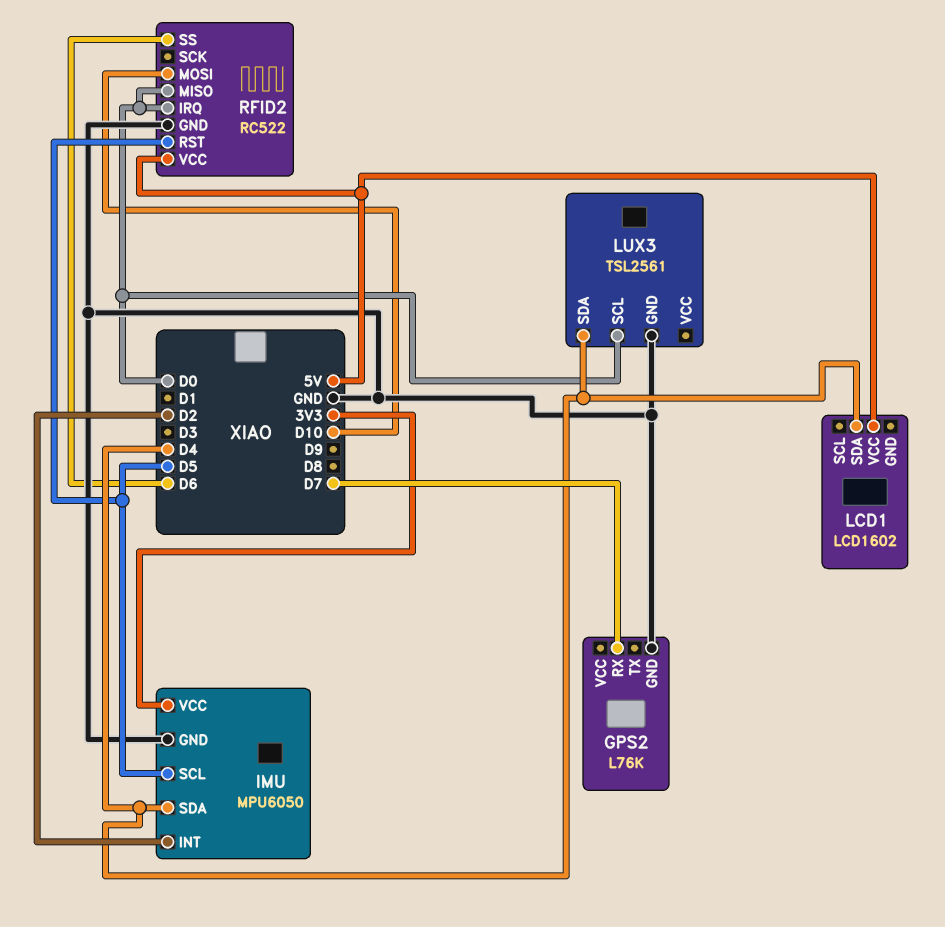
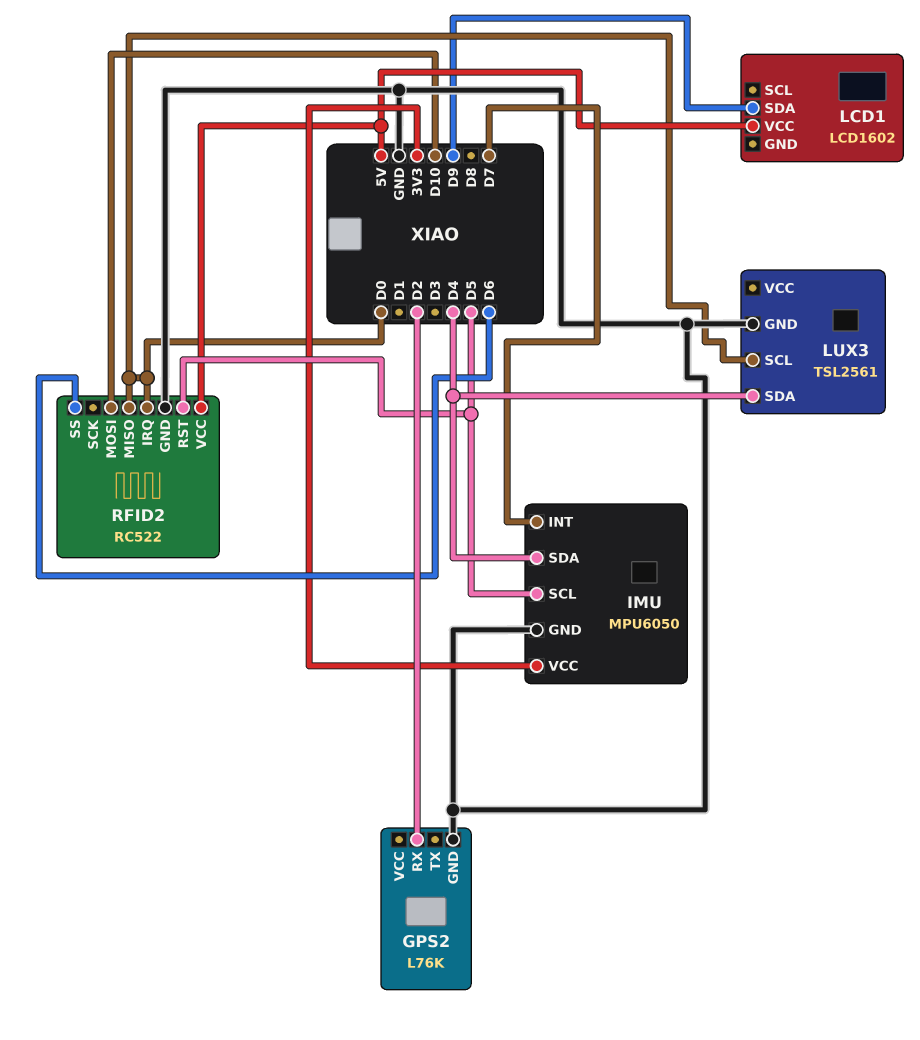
GPS2 pin RX: D7 -> D2
IMU pin INT: D2 -> D7
LCD1 pin SDA: D4 -> D9

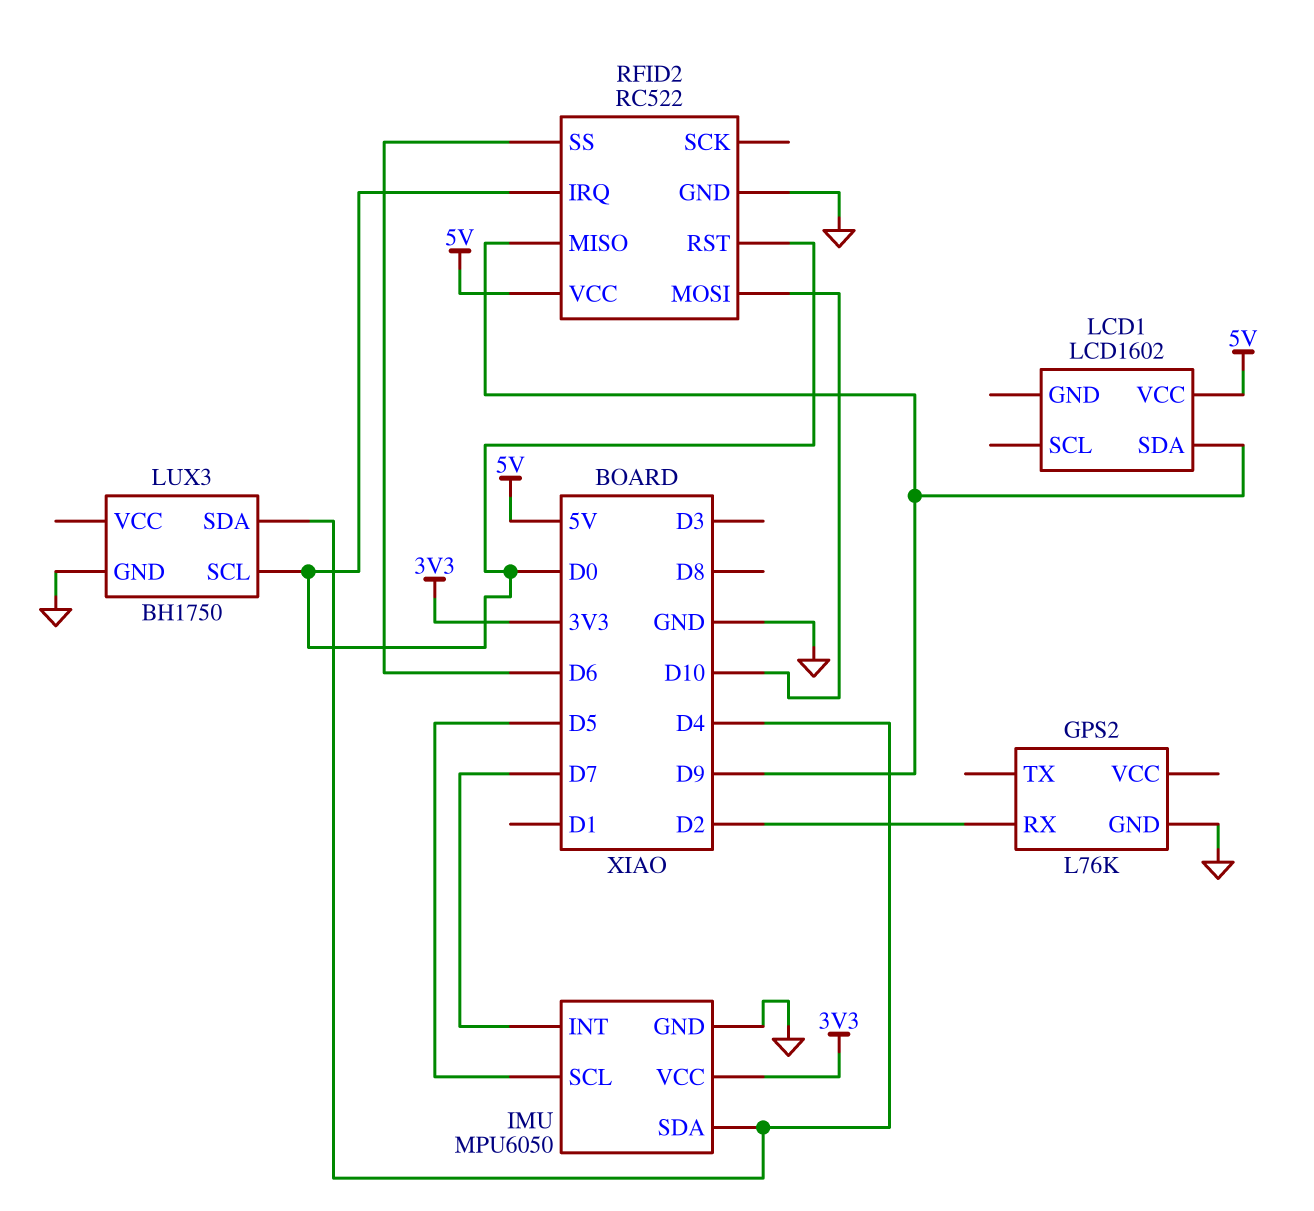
LUX3: TSL2561 -> BH1750
RFID2 pin MISO: D0 -> D9
RFID2 pin RST: D5 -> D0

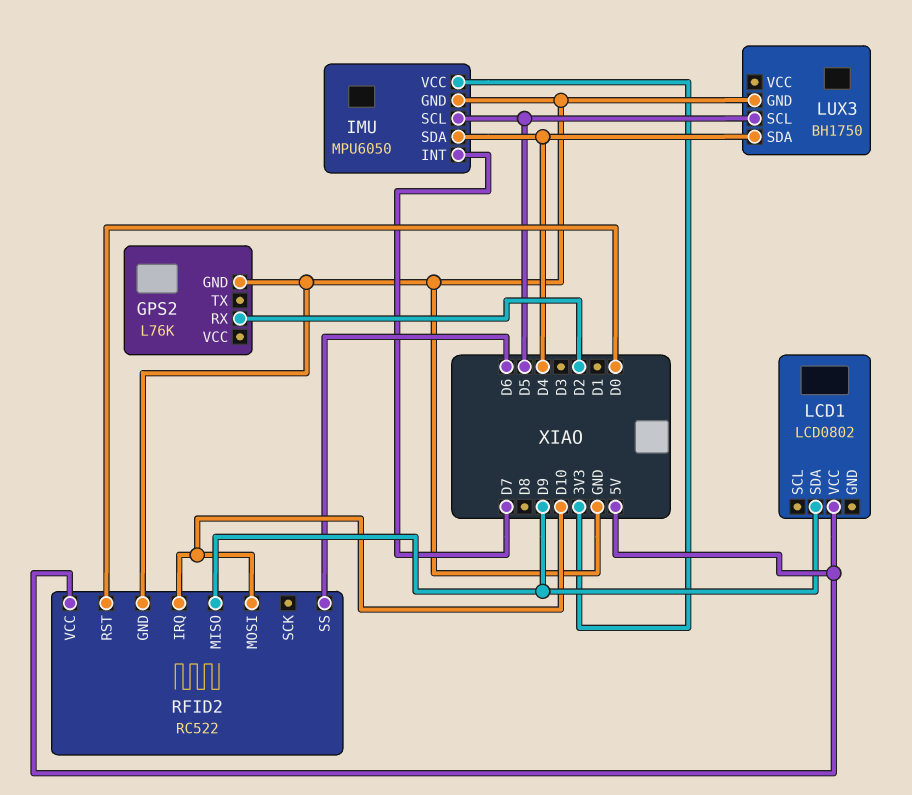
LCD1: LCD1602 -> LCD0802
LUX3 pin SCL: D0 -> D5
RFID2 pin IRQ: D0 -> D10

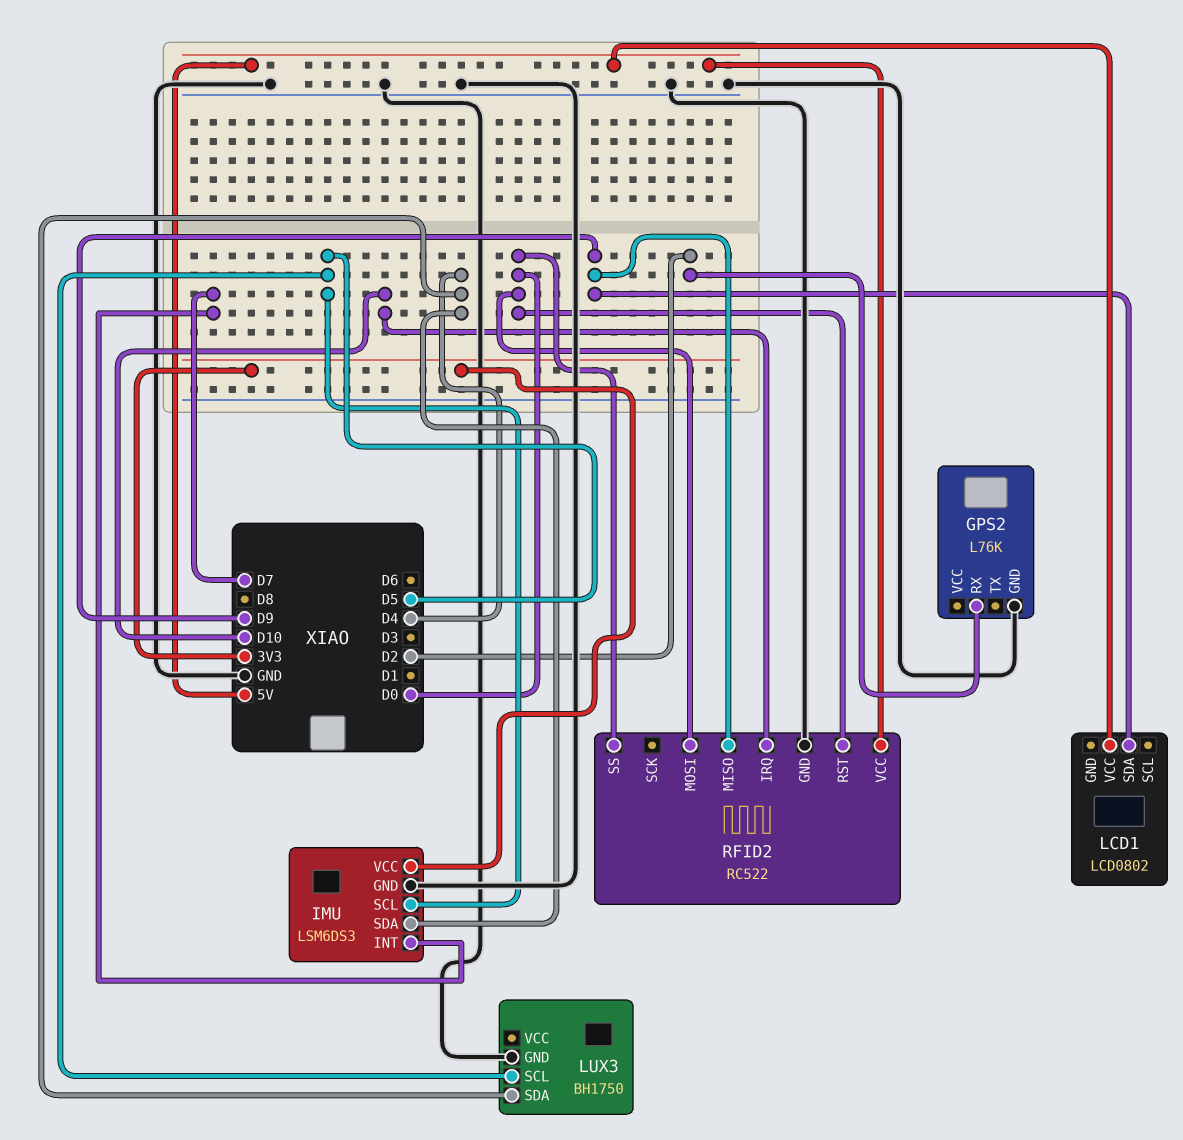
IMU: MPU6050 -> LSM6DS3
RFID2 pin MOSI: D10 -> D0
RFID2 pin SS: D6 -> D0

